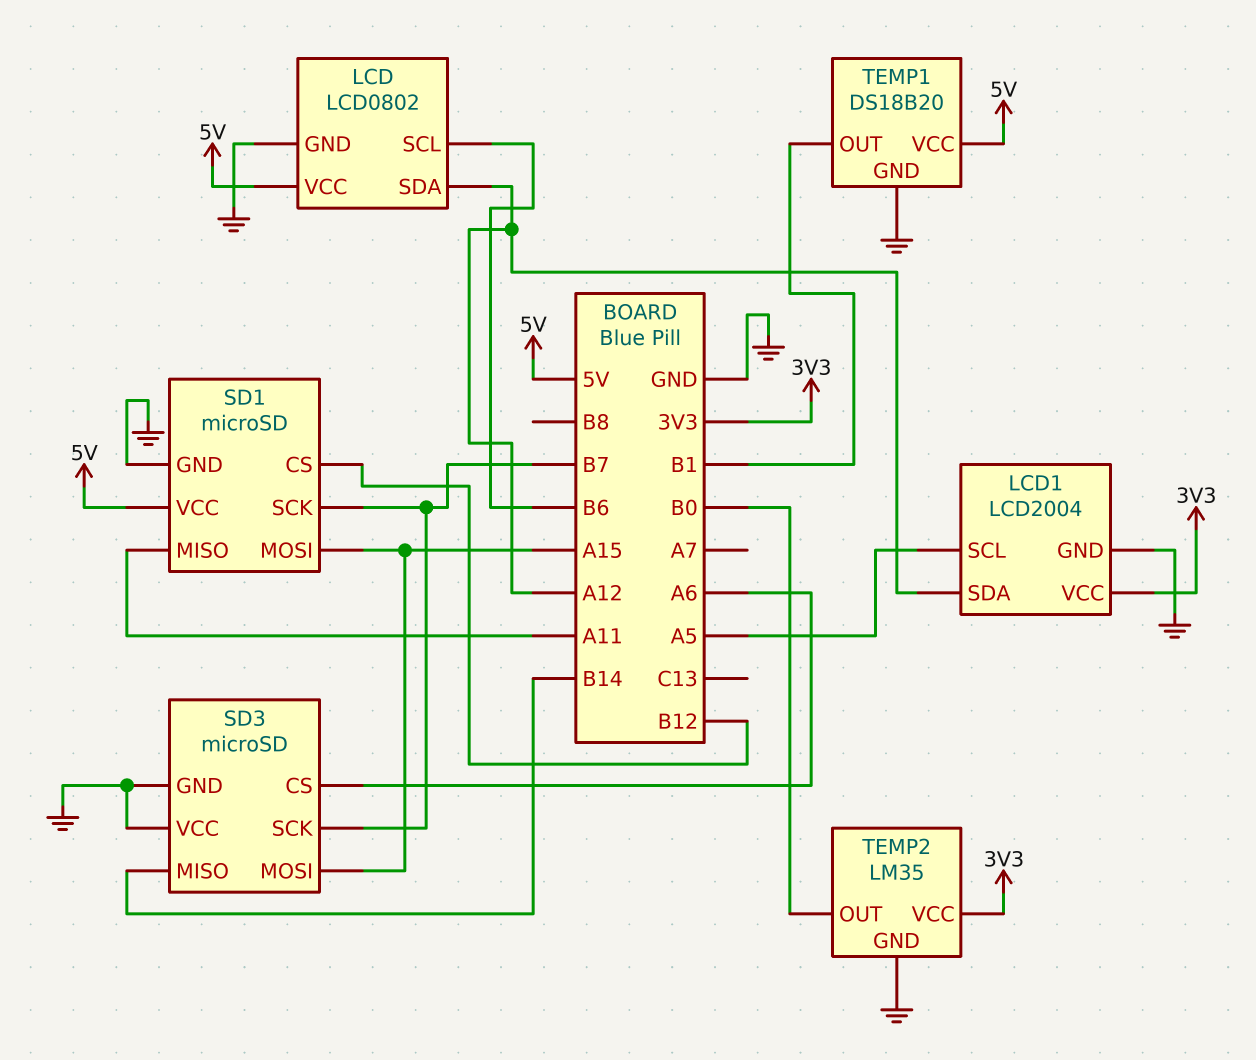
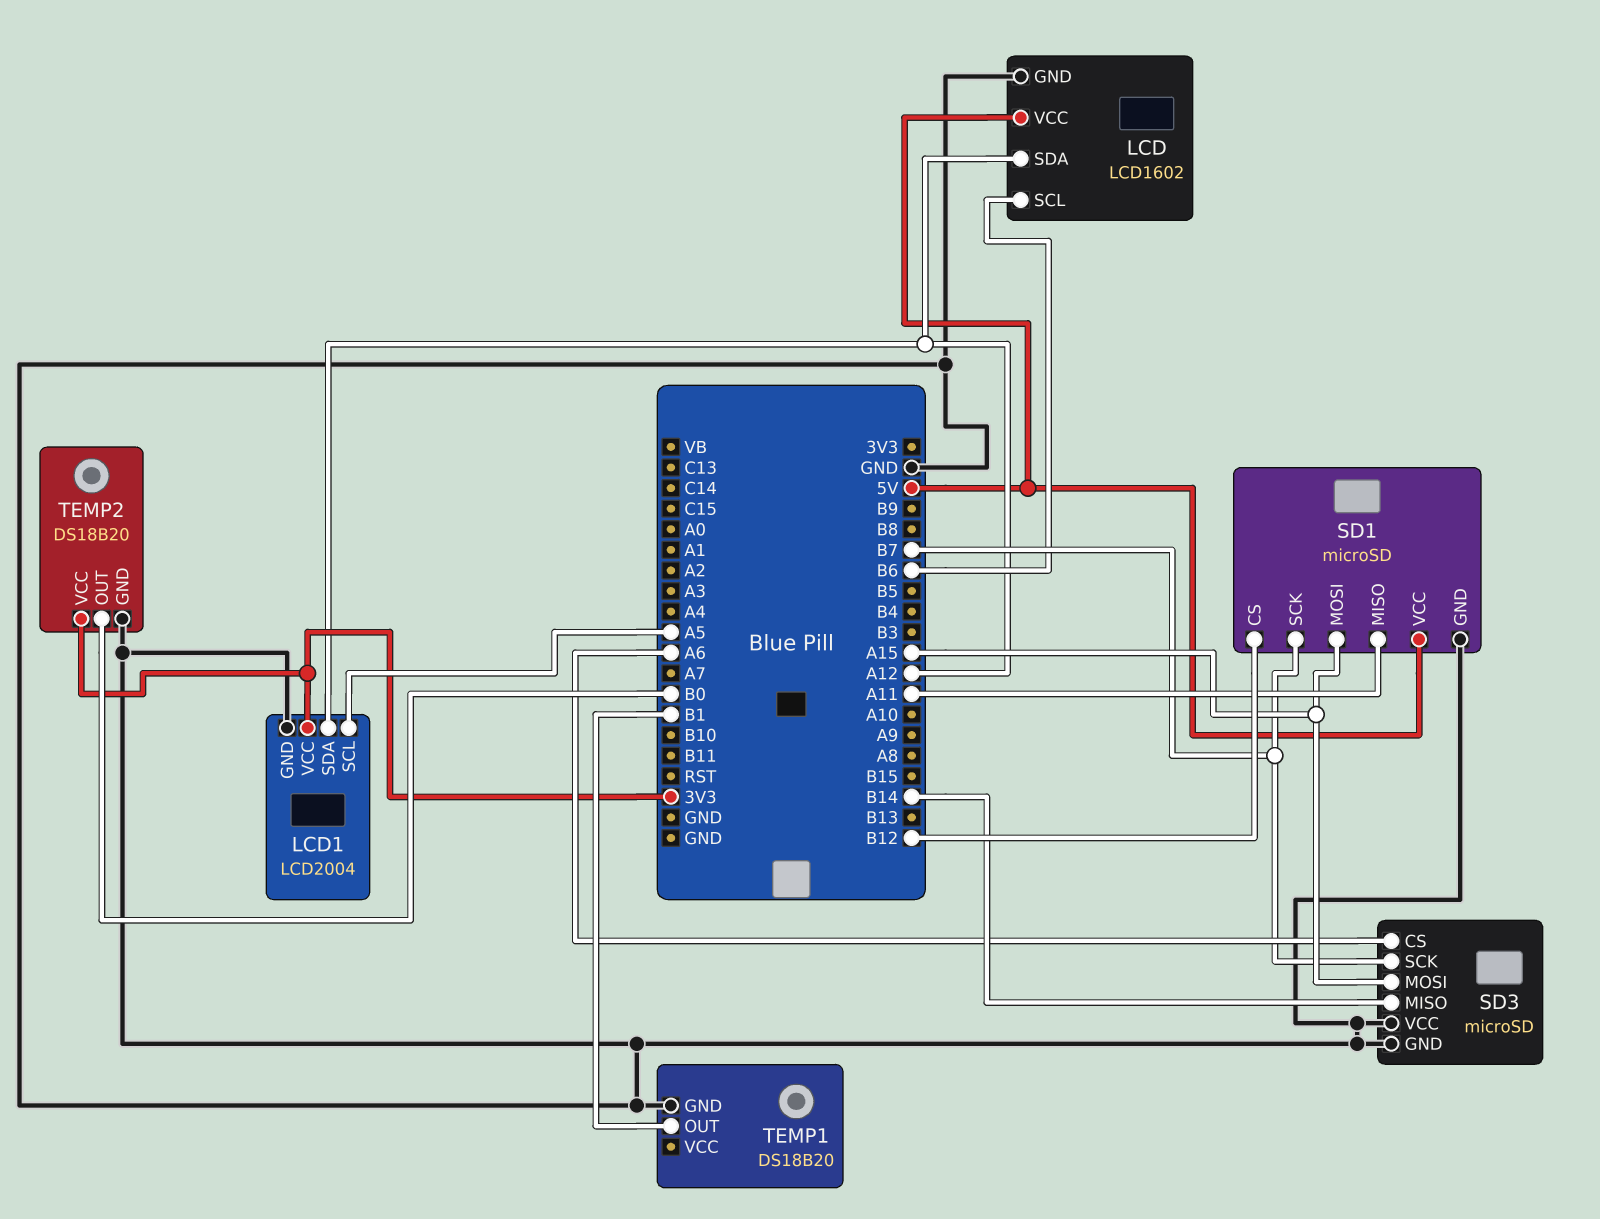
LCD: LCD0802 -> LCD1602
TEMP1 pin VCC: 5V -> none
TEMP2: LM35 -> DS18B20

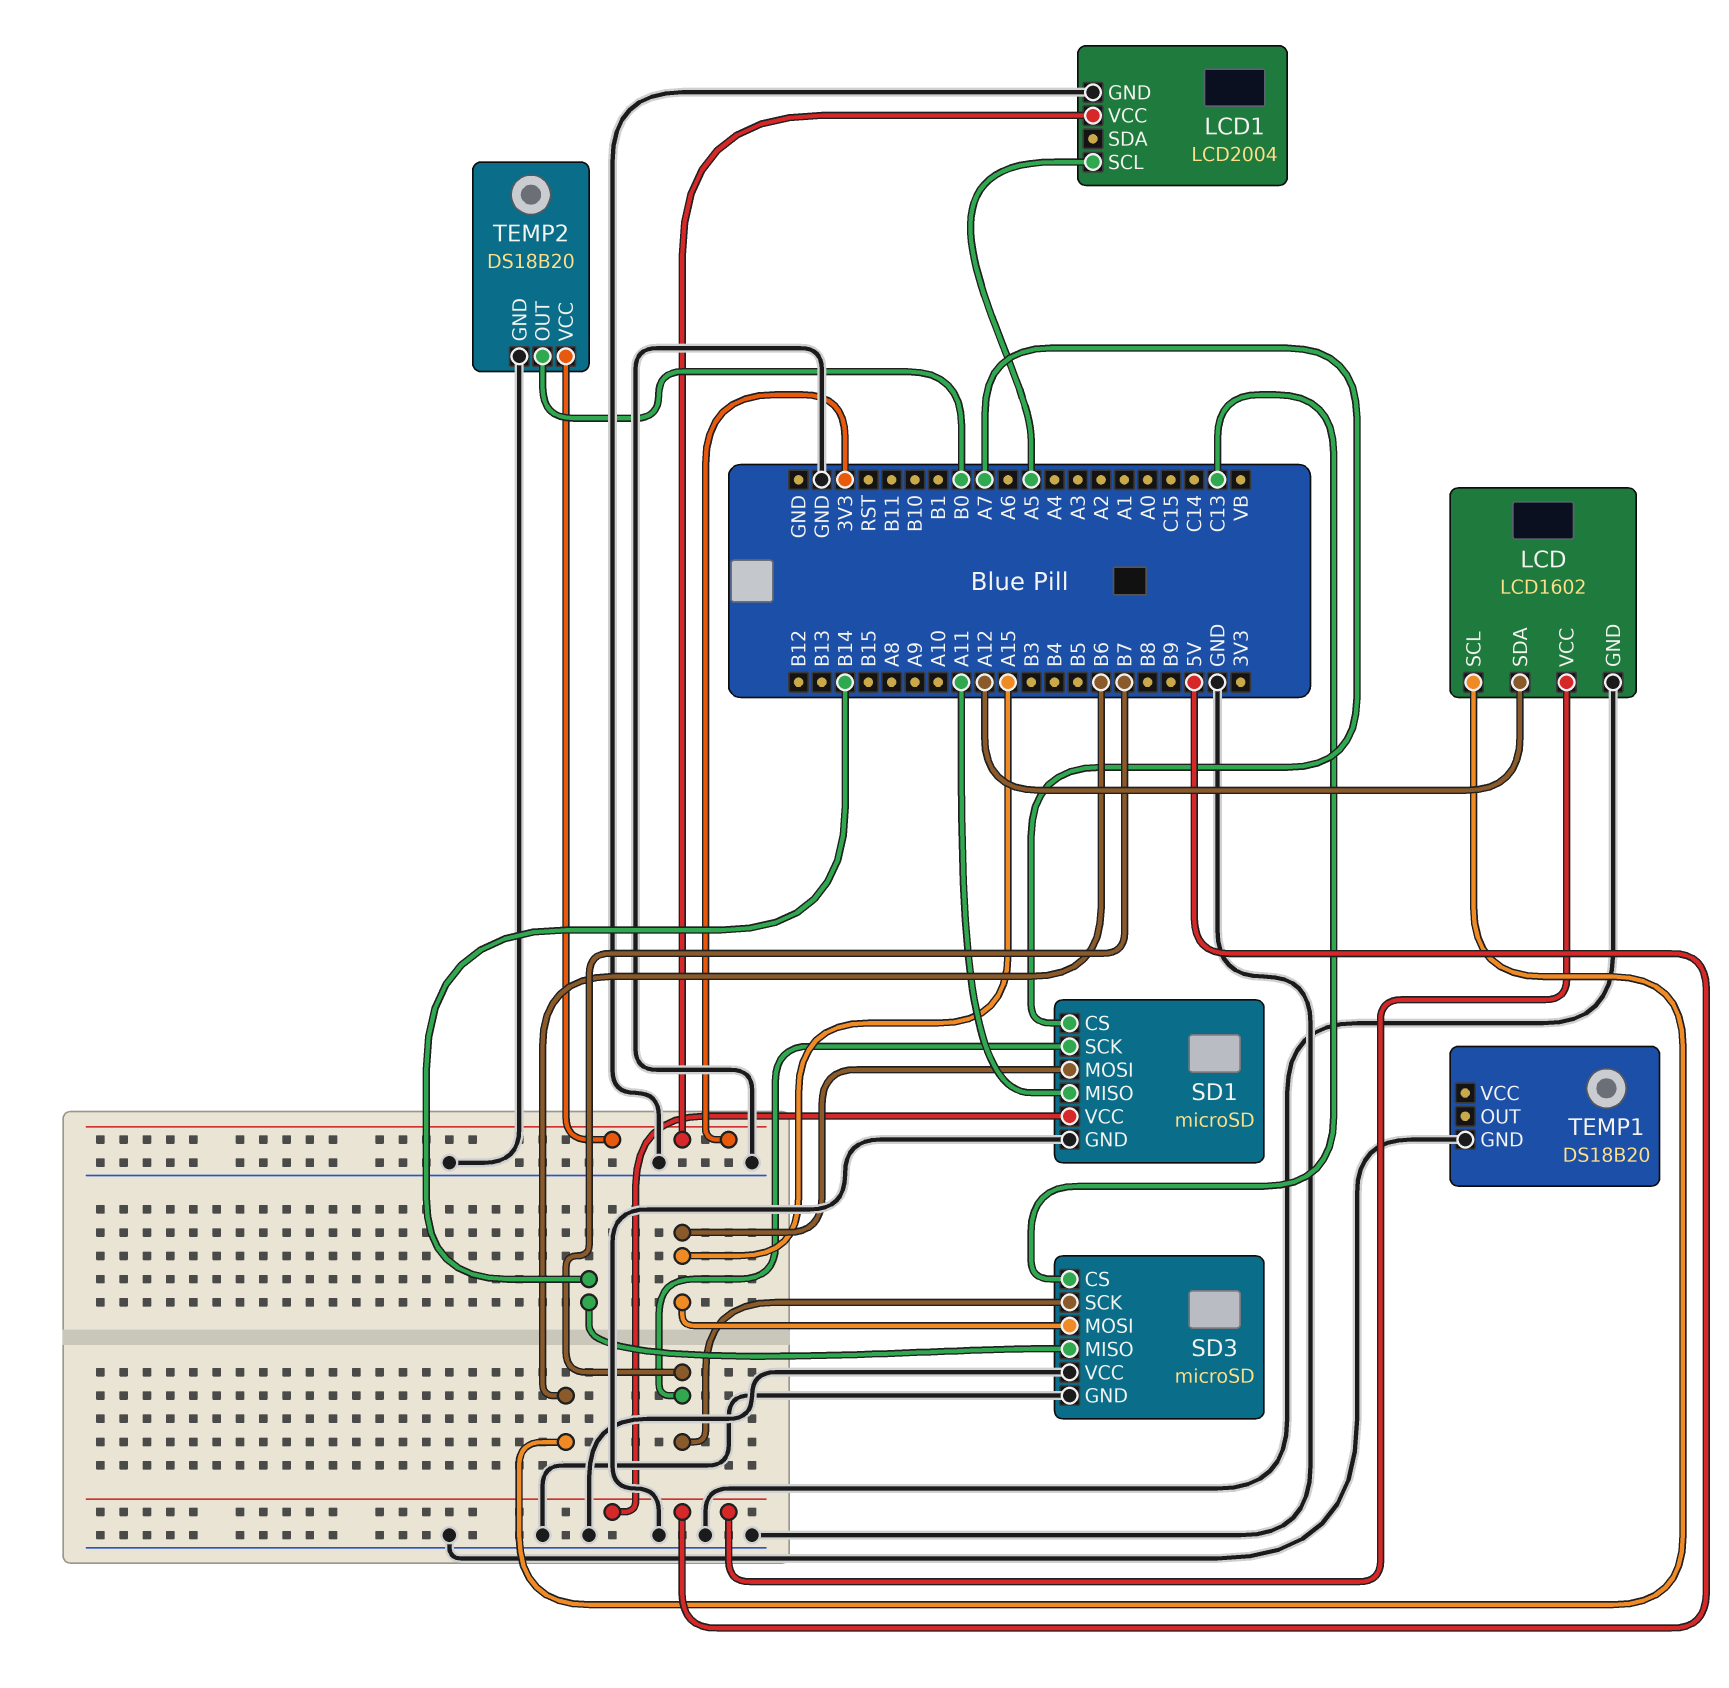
LCD1 pin SDA: A12 -> none
SD1 pin CS: B12 -> A7
SD3 pin CS: A6 -> C13
TEMP1 pin OUT: B1 -> none

